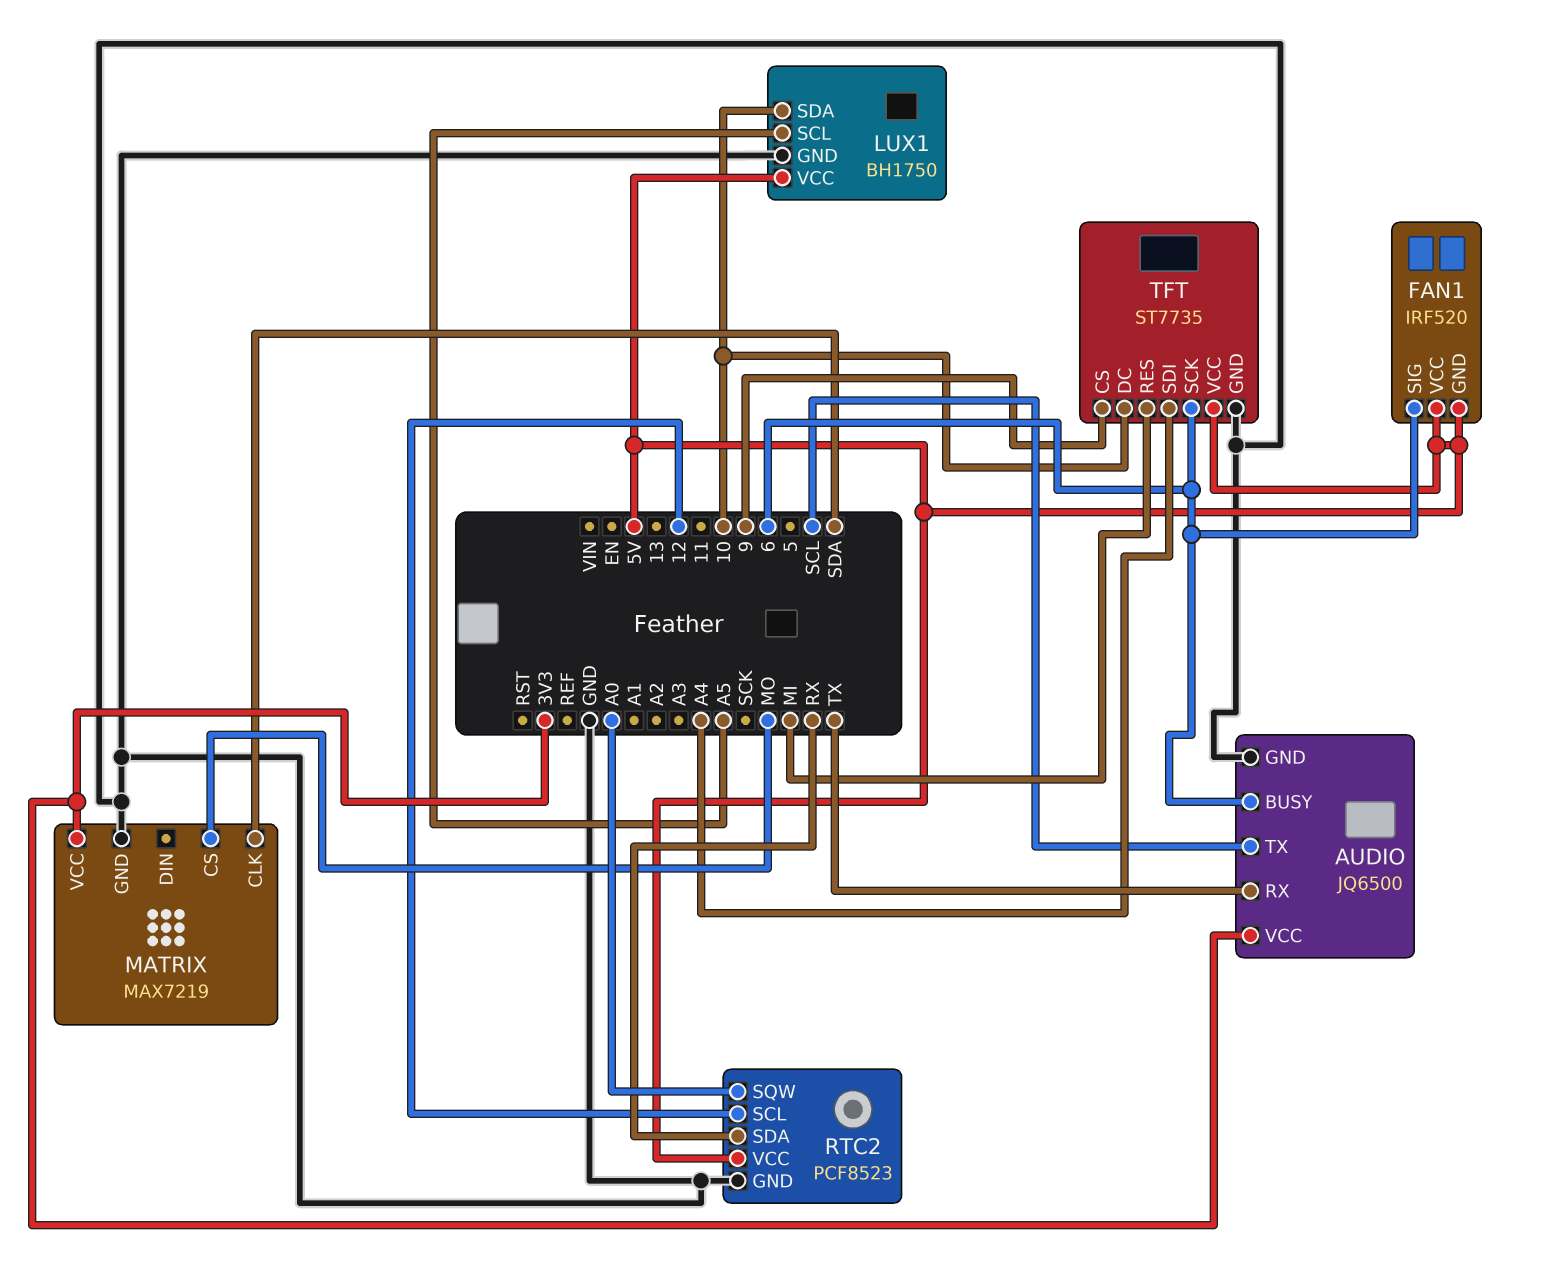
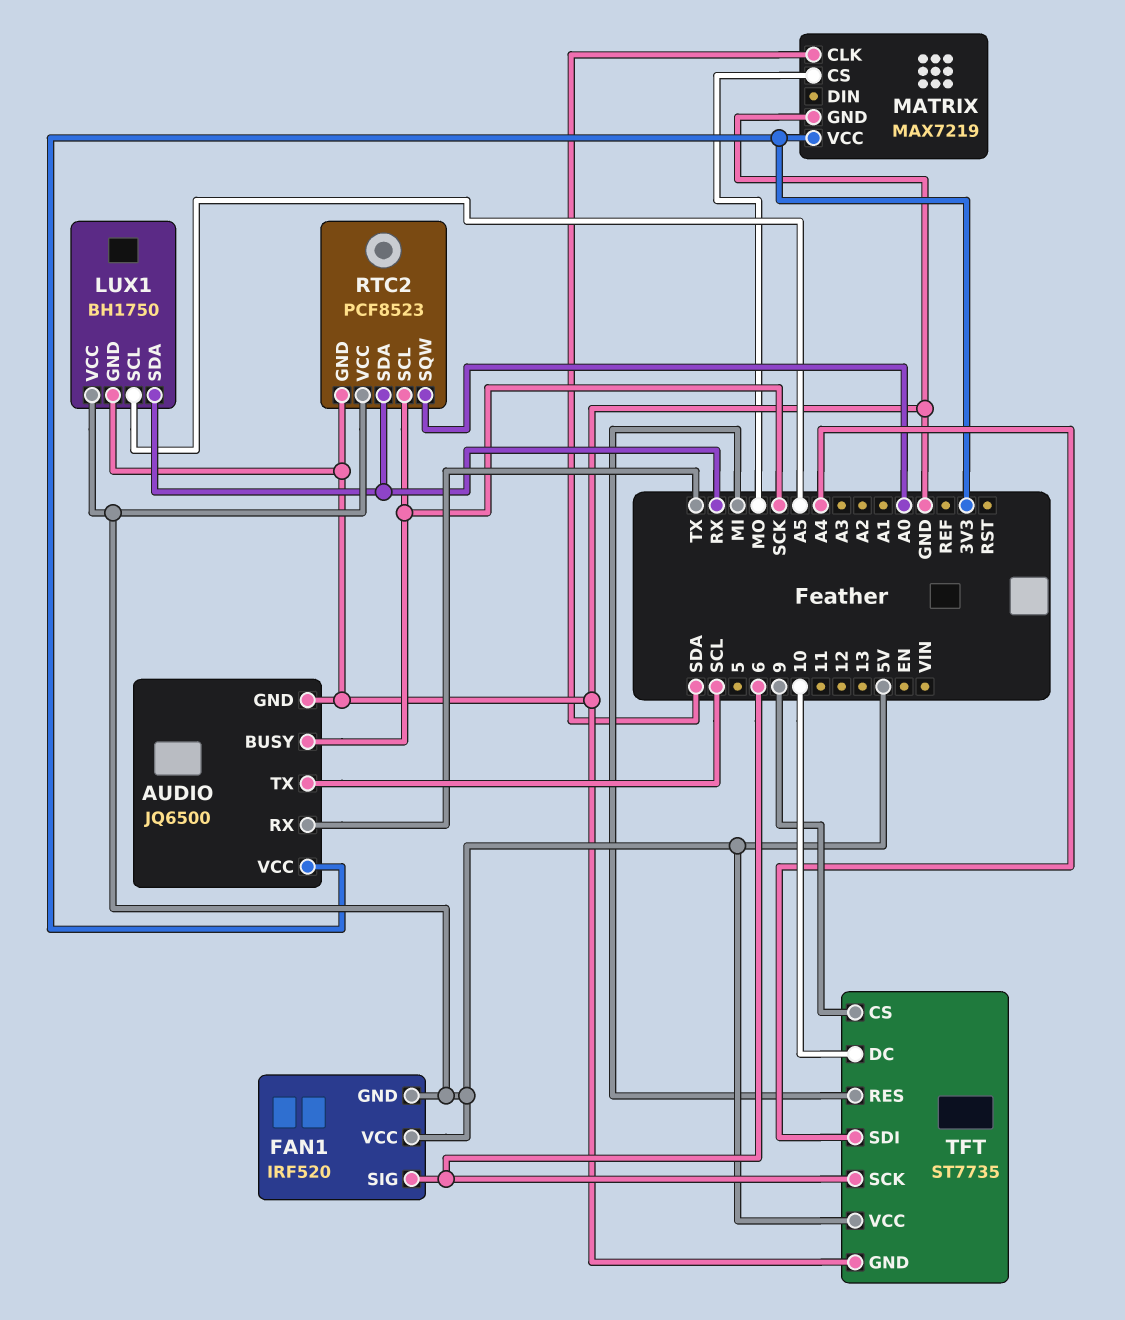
AUDIO pin BUSY: 6 -> SCK
LUX1 pin SDA: 10 -> RX
RTC2 pin SCL: 12 -> SCK

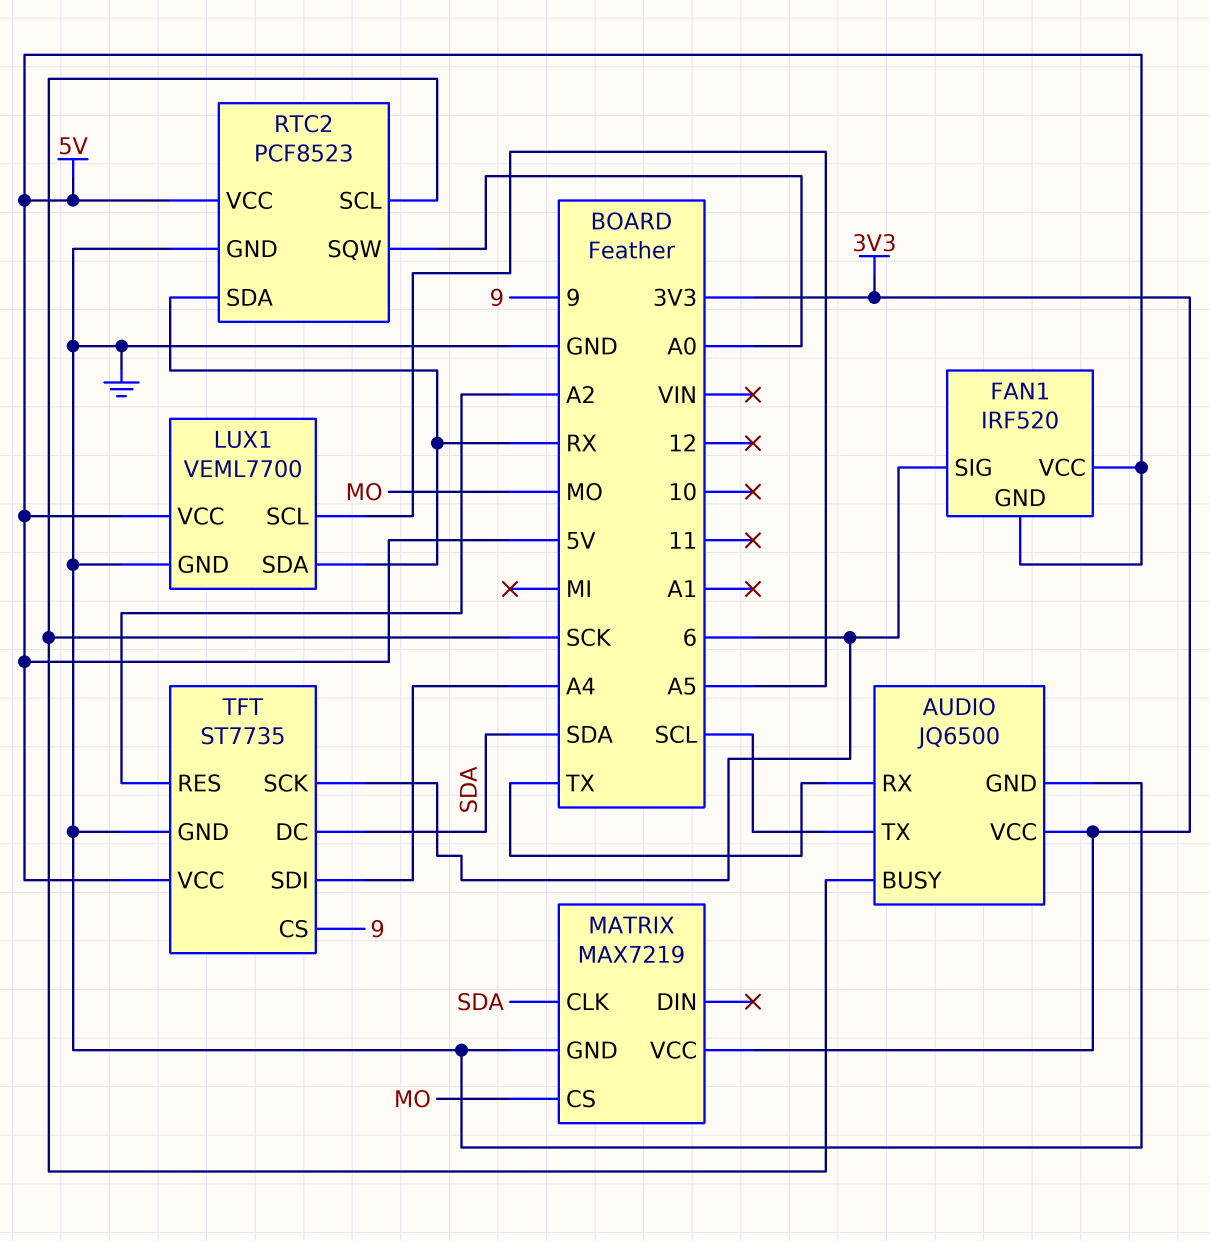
LUX1: BH1750 -> VEML7700
TFT pin DC: 10 -> SDA
TFT pin RES: MI -> A2

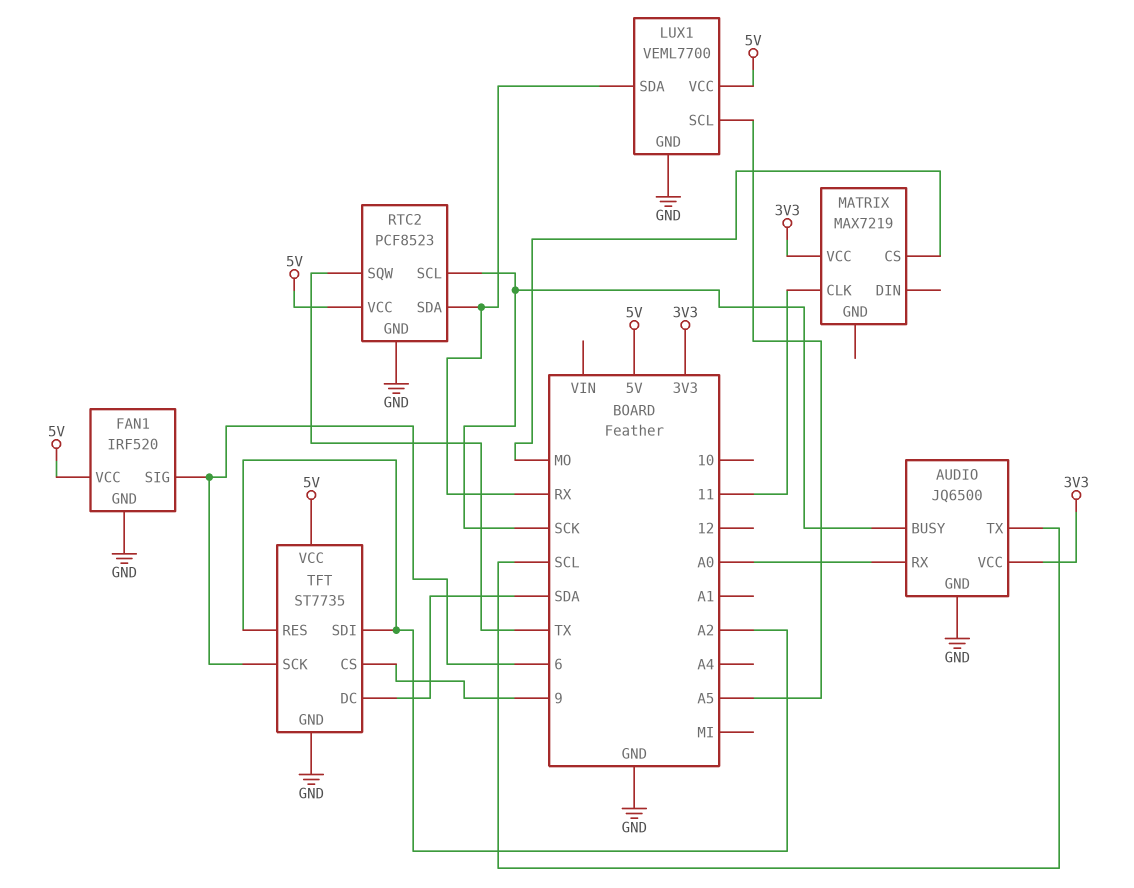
AUDIO pin RX: TX -> A0
FAN1 pin GND: 5V -> GND
MATRIX pin CLK: SDA -> 11
MATRIX pin GND: GND -> none
RTC2 pin SQW: A0 -> TX
TFT pin SDI: A4 -> A2

